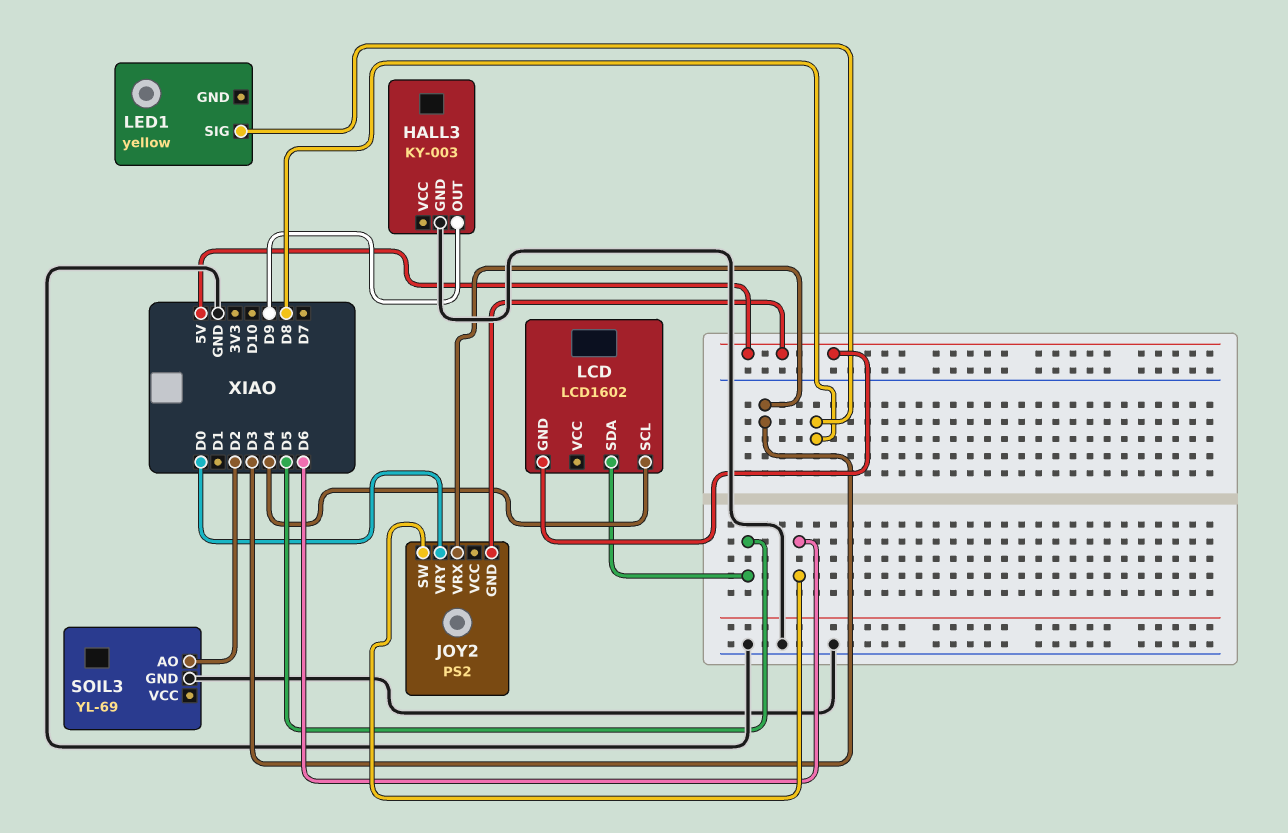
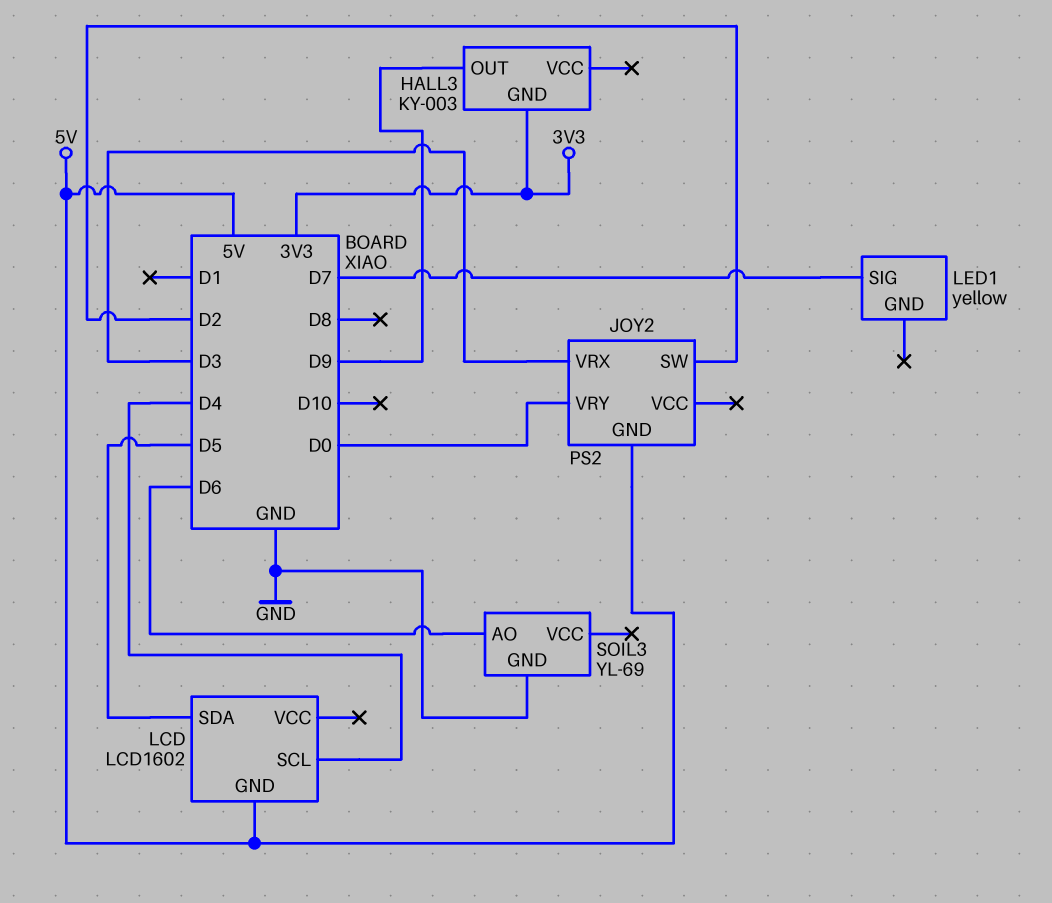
HALL3 pin GND: GND -> 3V3
JOY2 pin SW: D6 -> D2
LED1 pin SIG: D8 -> D7
SOIL3 pin AO: D2 -> D6

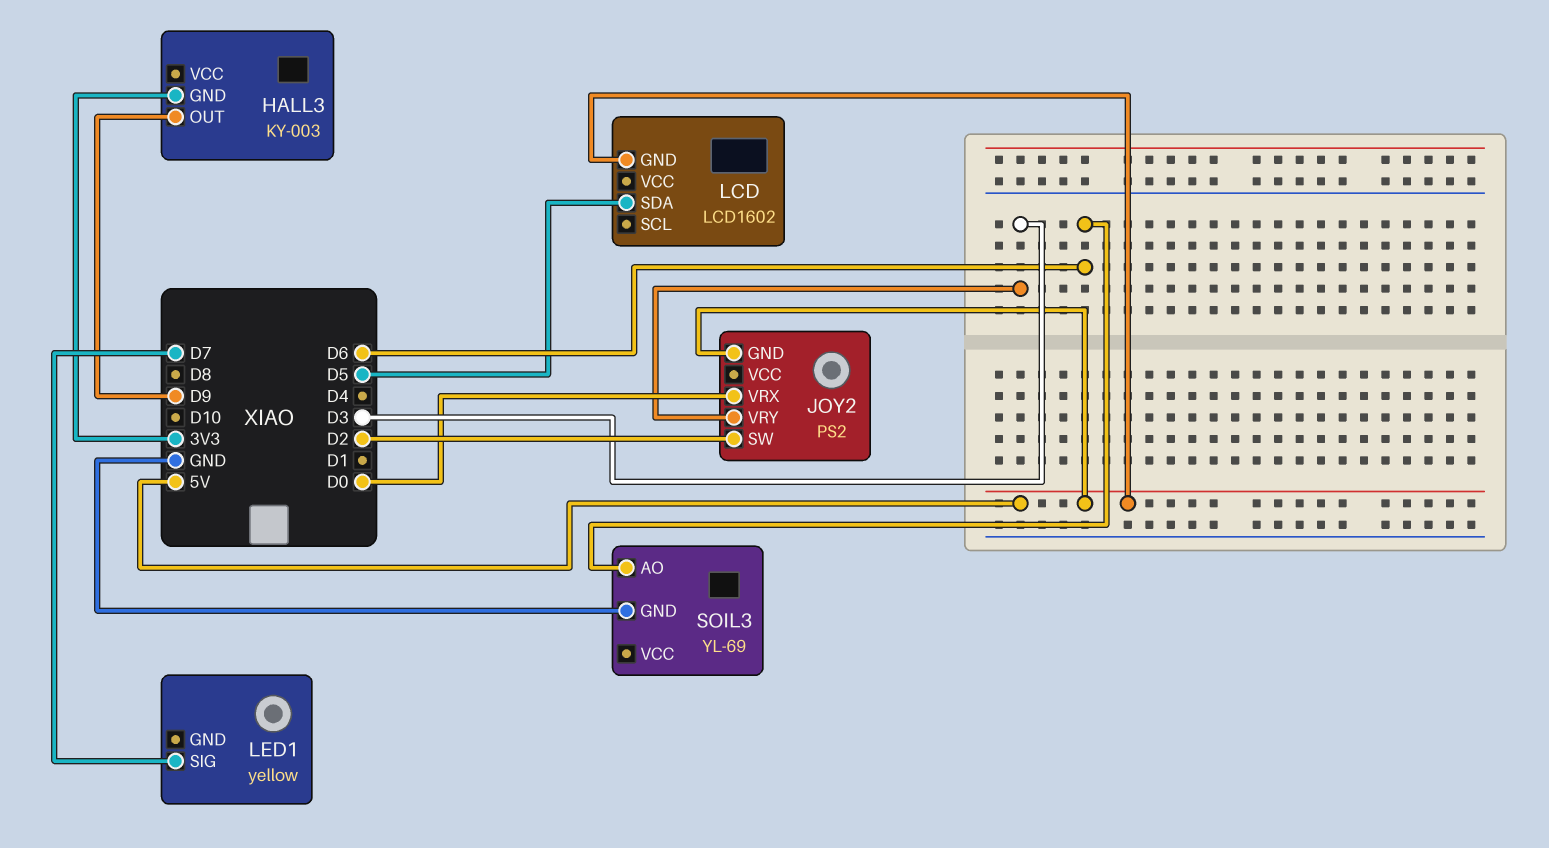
JOY2 pin VRX: D3 -> D0
JOY2 pin VRY: D0 -> D3
LCD pin SCL: D4 -> none

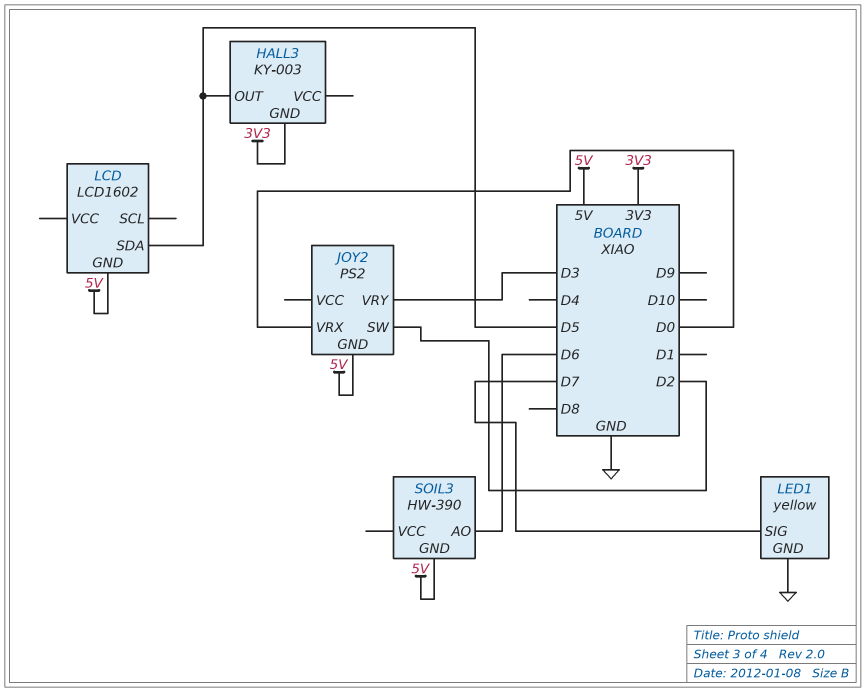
HALL3 pin OUT: D9 -> D5
LED1 pin GND: none -> GND
SOIL3: YL-69 -> HW-390
SOIL3 pin GND: GND -> 5V

